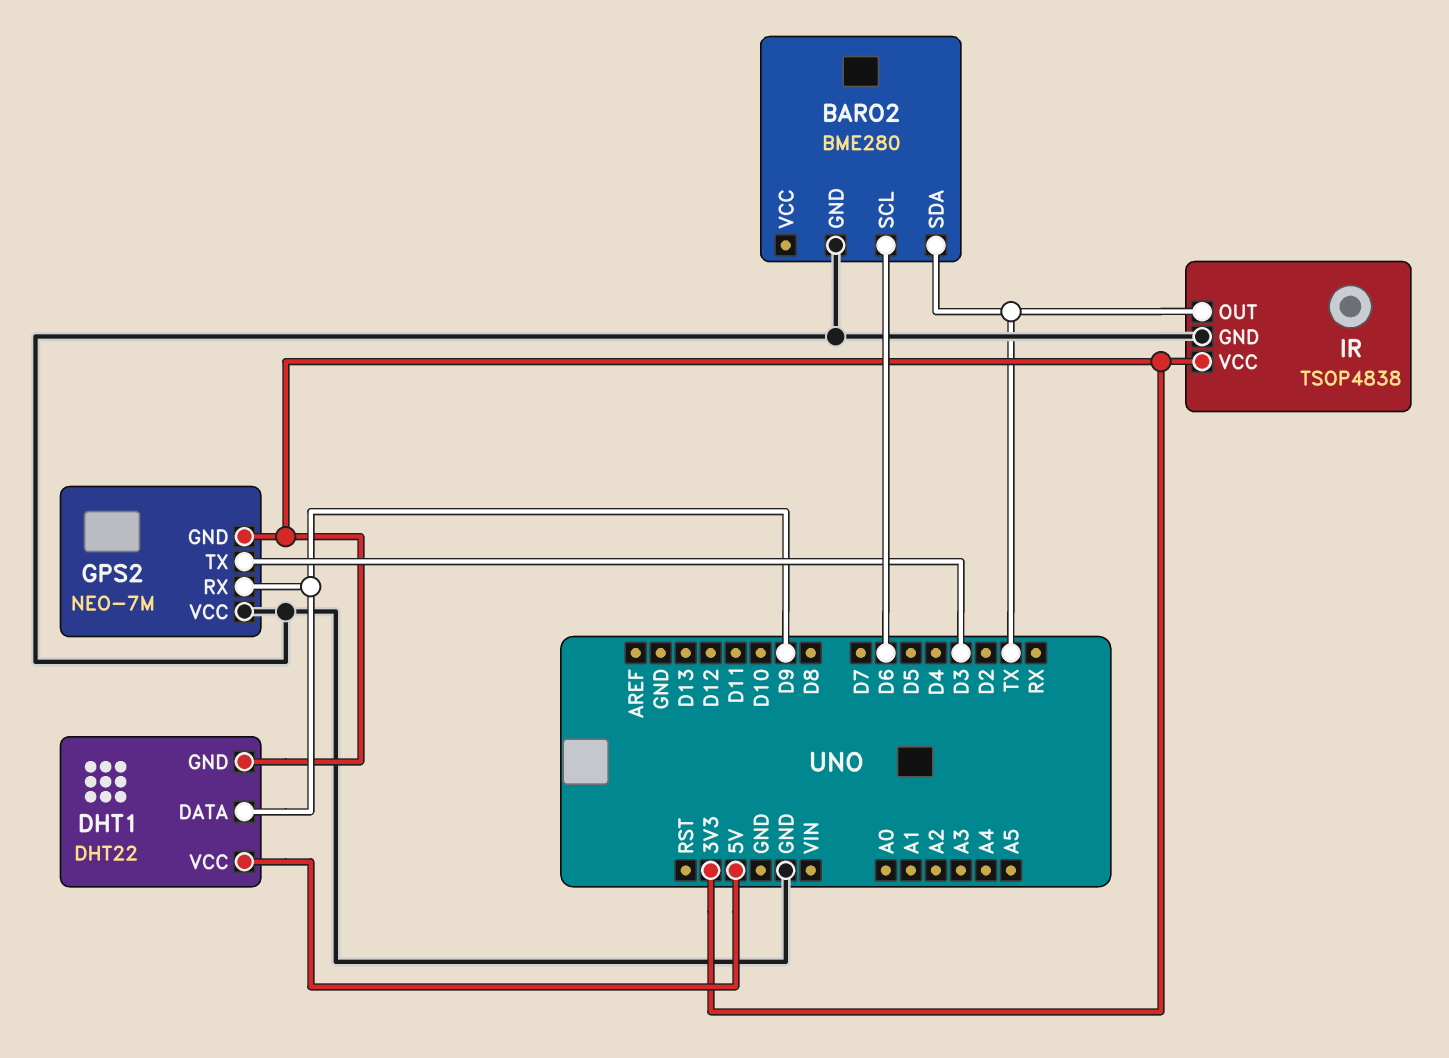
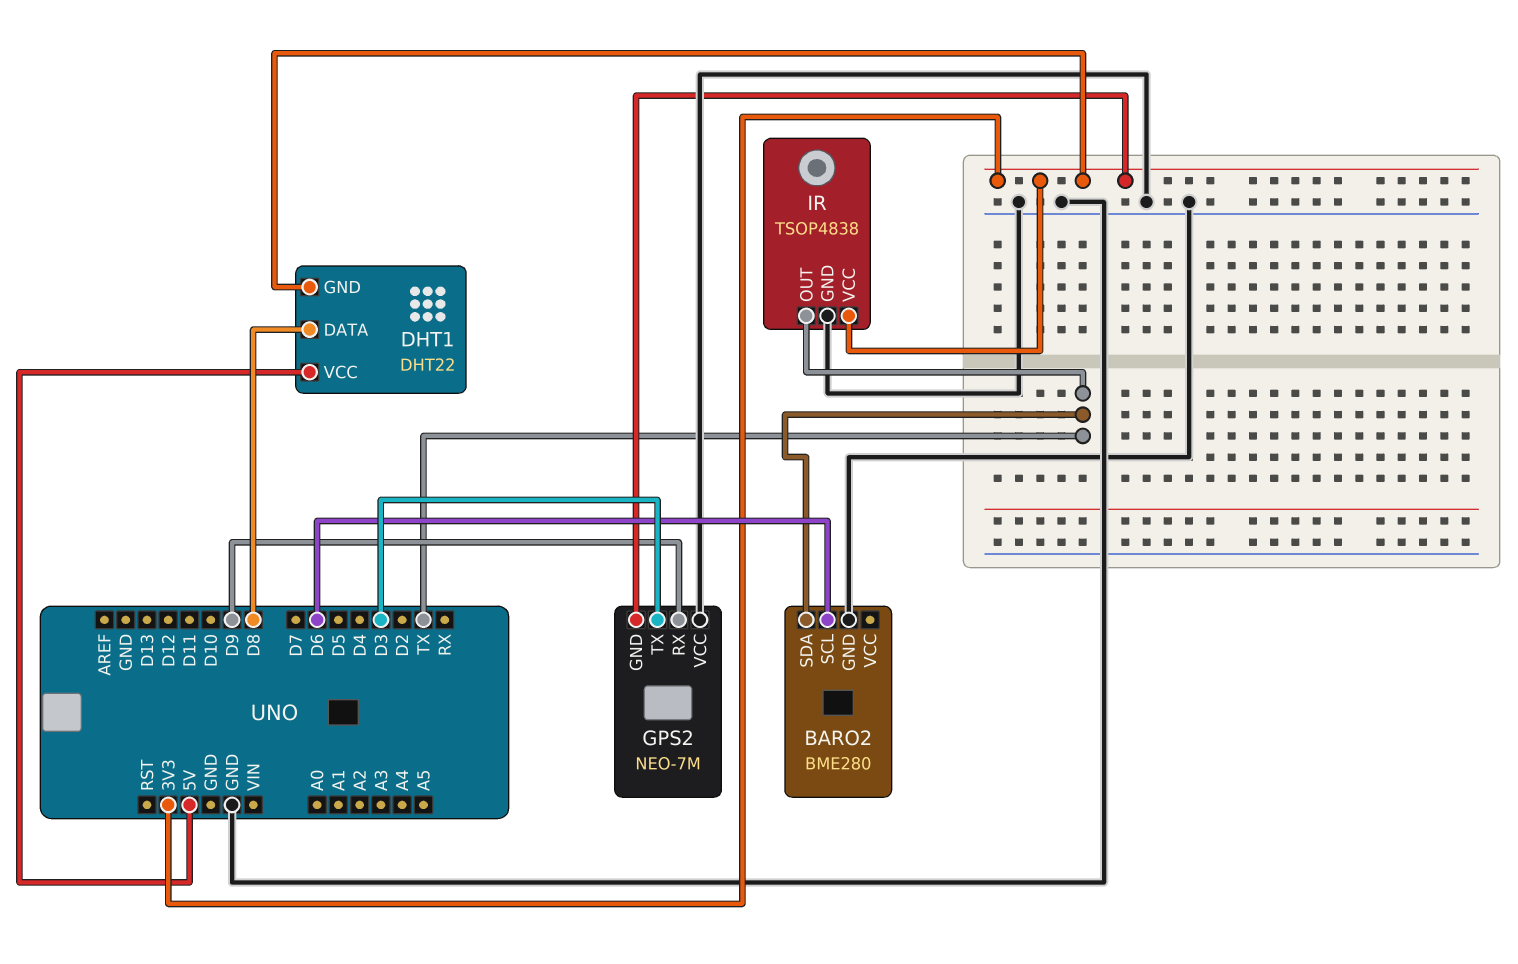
DHT1 pin DATA: D9 -> D8

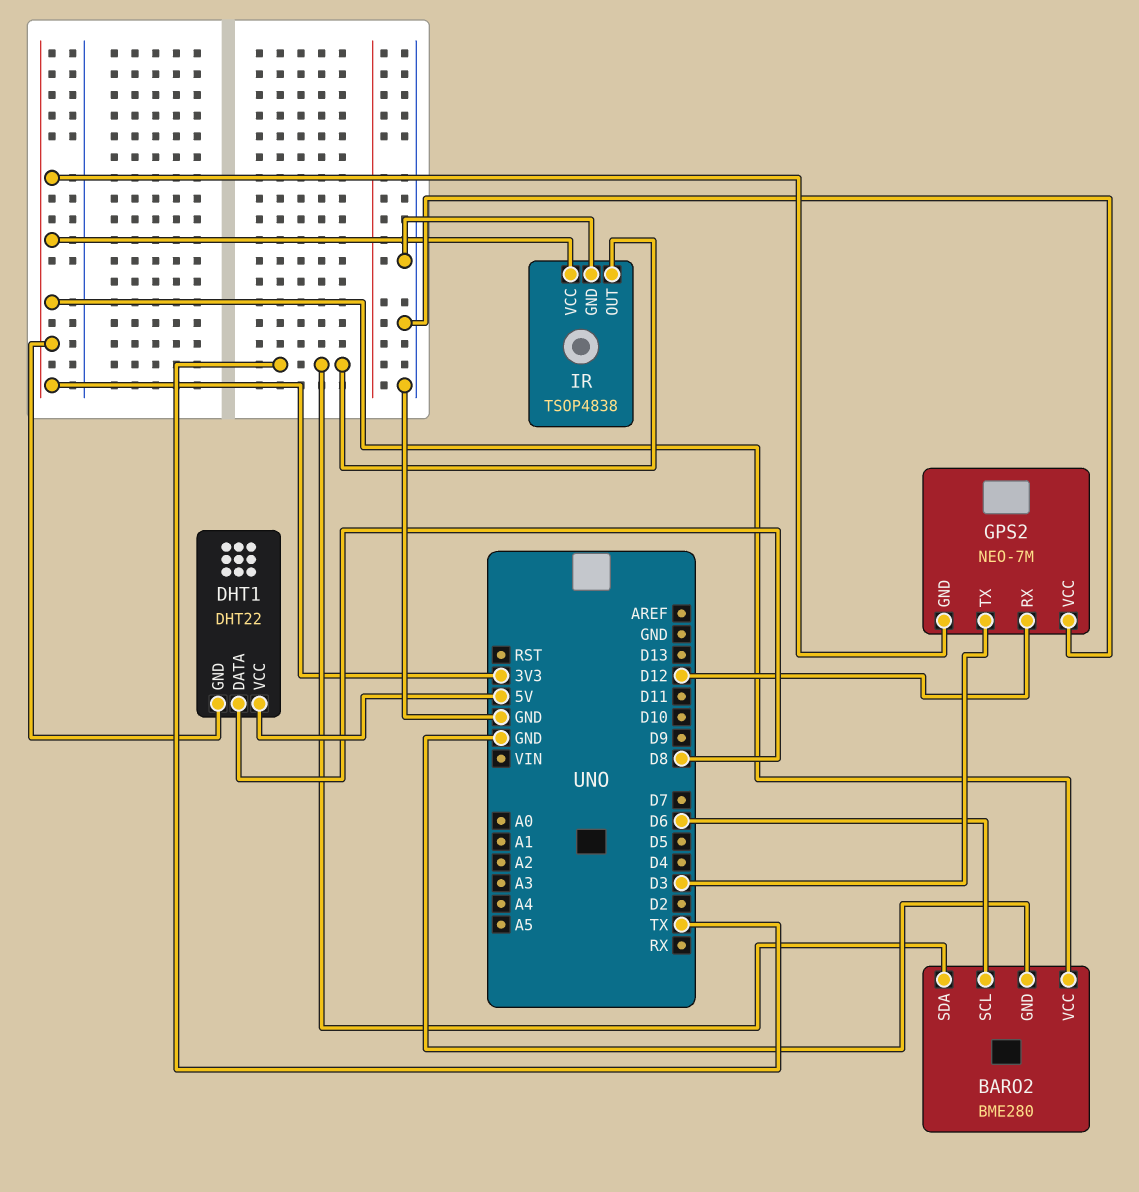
BARO2 pin VCC: none -> 3V3
GPS2 pin RX: D9 -> D12

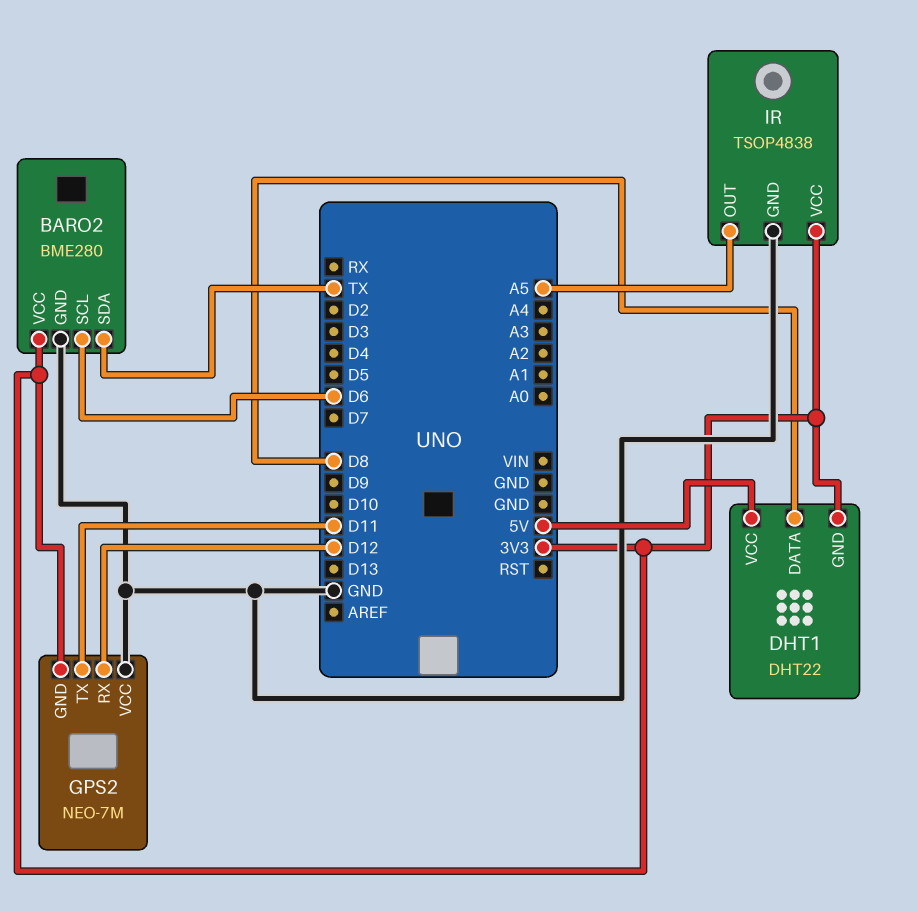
GPS2 pin TX: D3 -> D11
IR pin OUT: TX -> A5

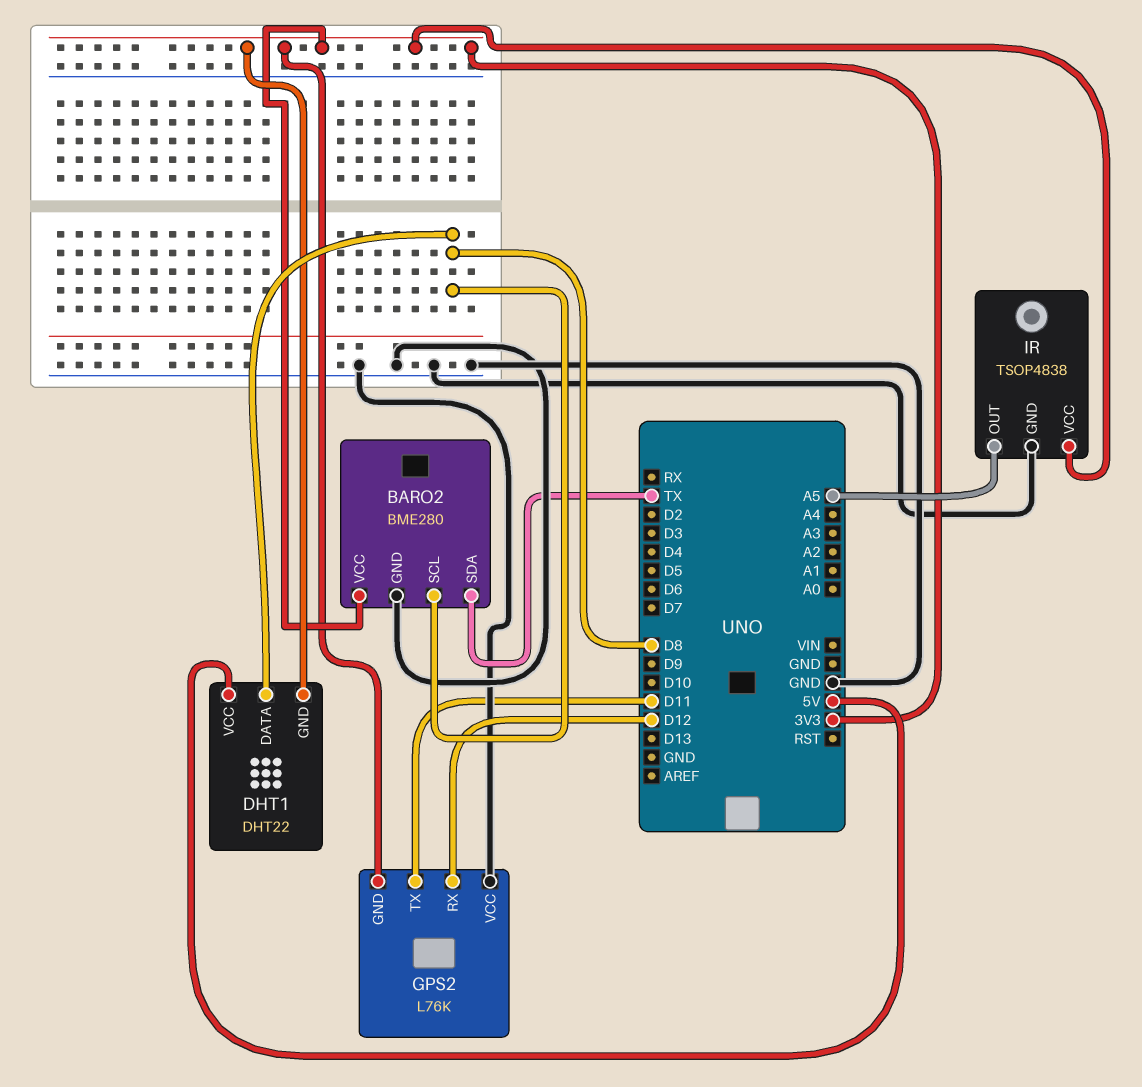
BARO2 pin SCL: D6 -> D8
GPS2: NEO-7M -> L76K

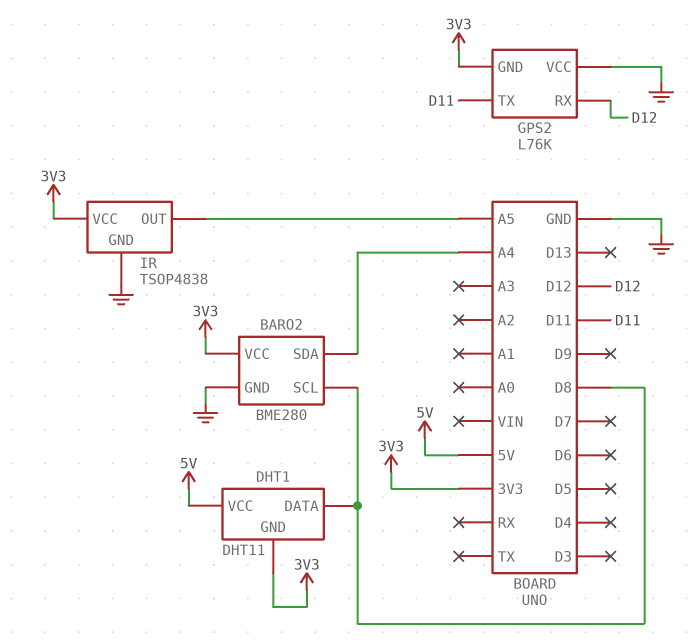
BARO2 pin SDA: TX -> A4
DHT1: DHT22 -> DHT11

